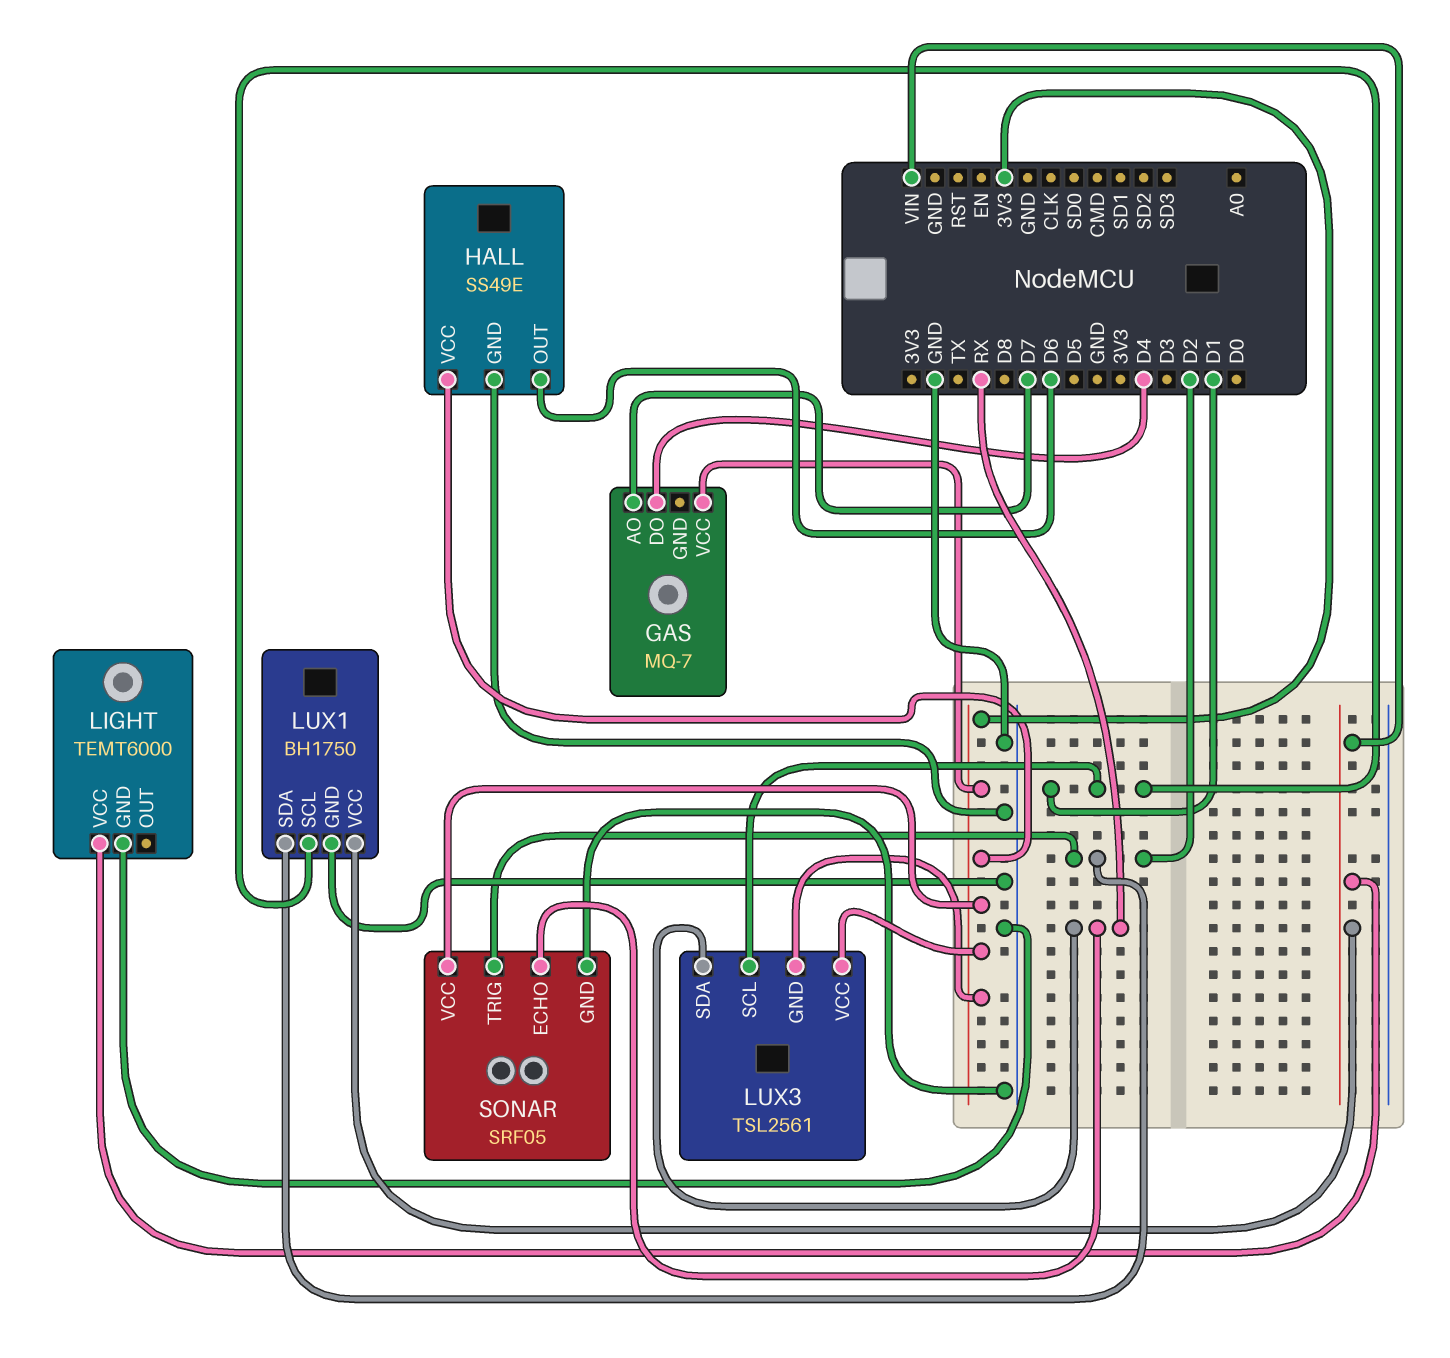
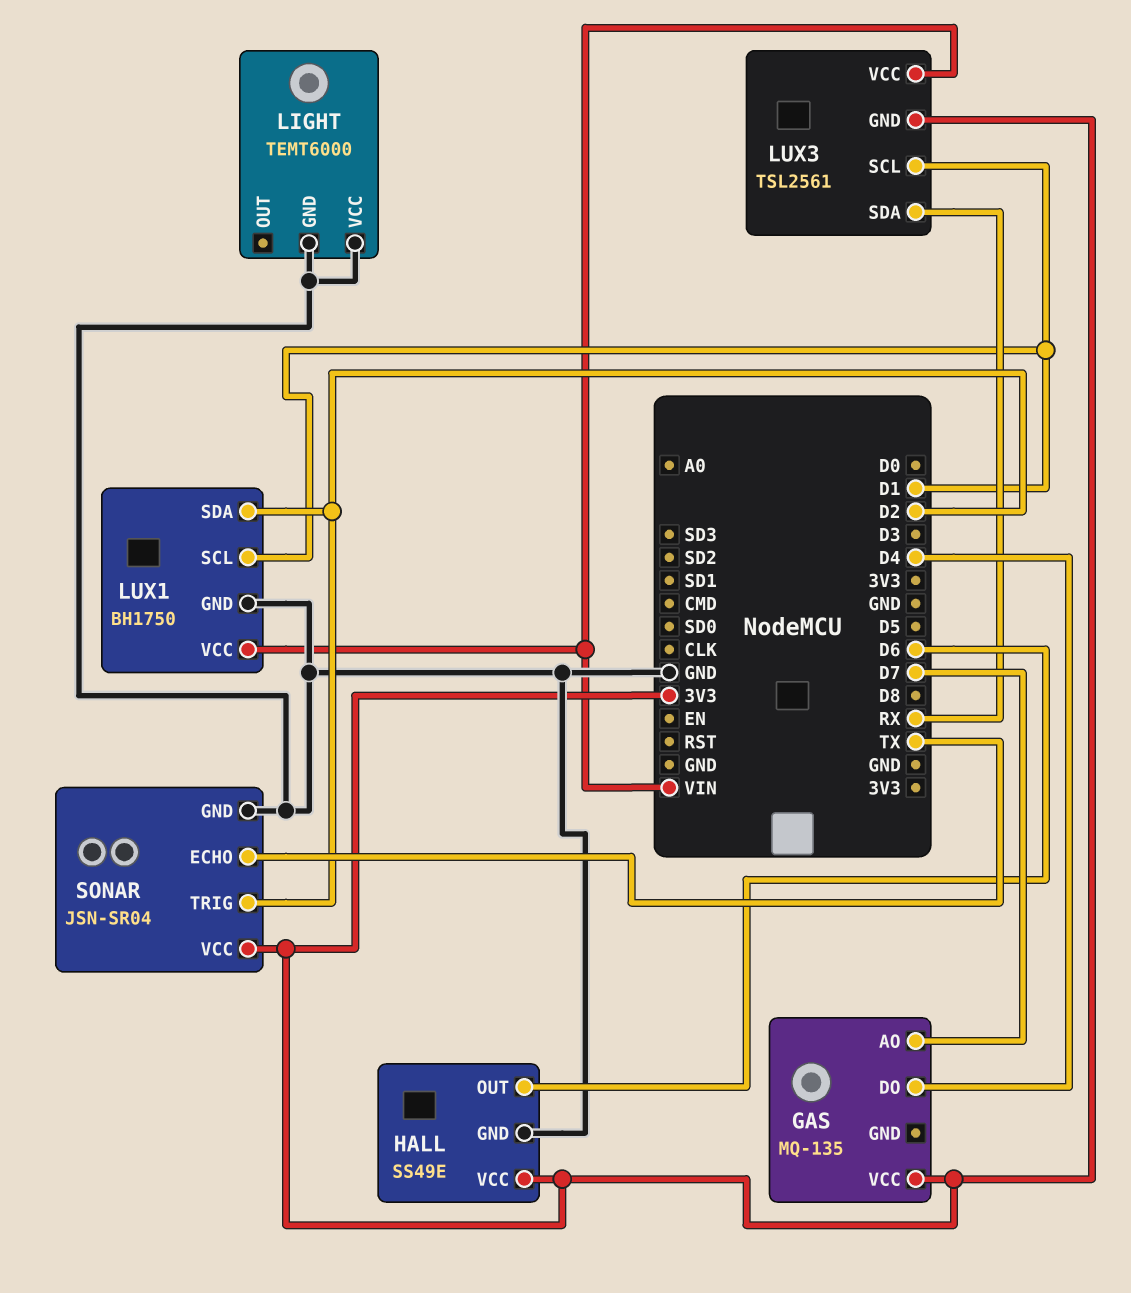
GAS: MQ-7 -> MQ-135
LIGHT pin VCC: VIN -> GND
LUX3 pin VCC: 3V3 -> VIN
SONAR: SRF05 -> JSN-SR04
SONAR pin ECHO: RX -> TX

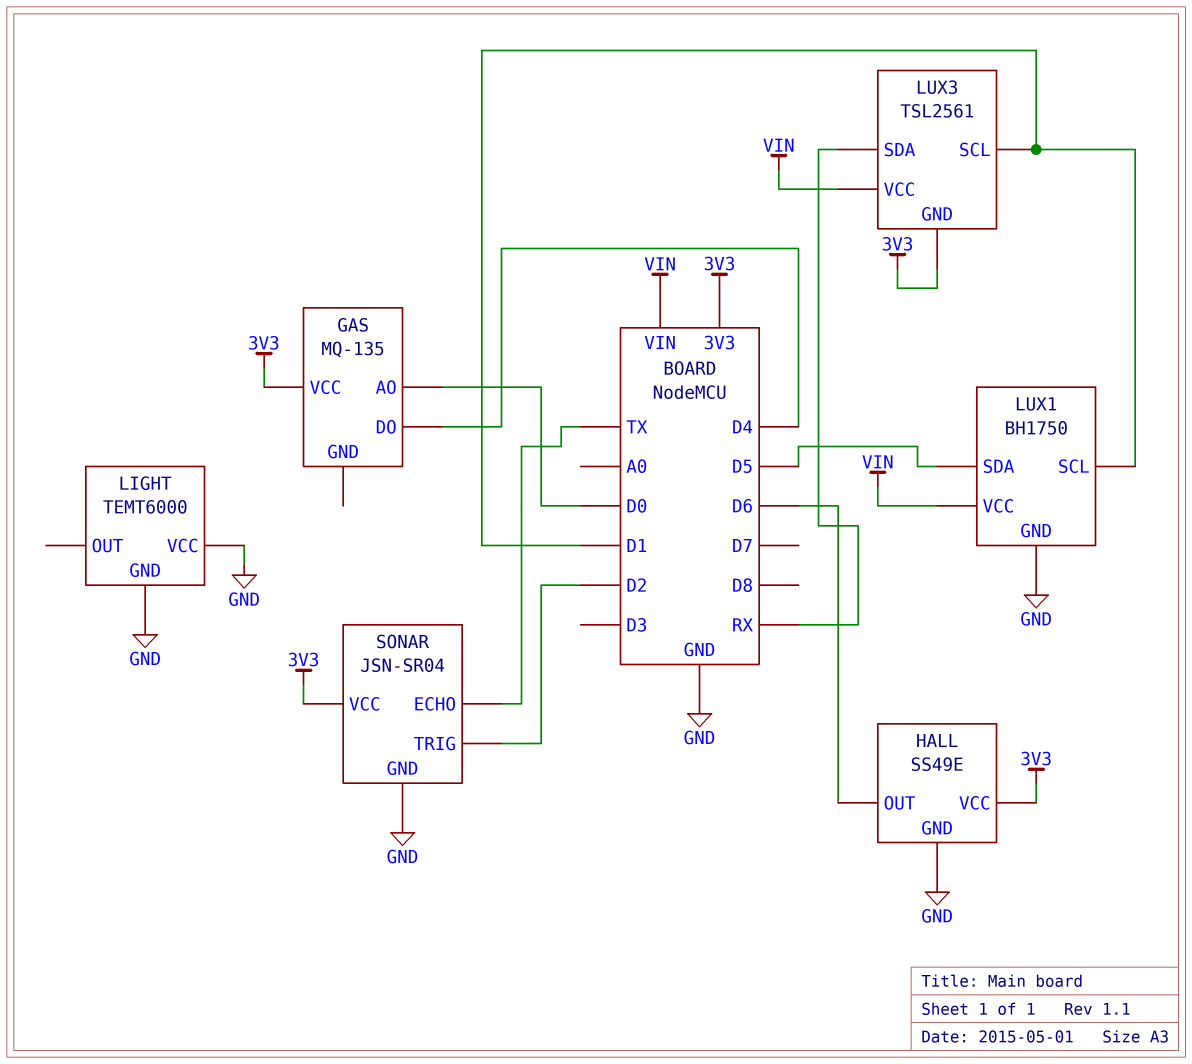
GAS pin AO: D7 -> D0
LUX1 pin SDA: D2 -> D5

